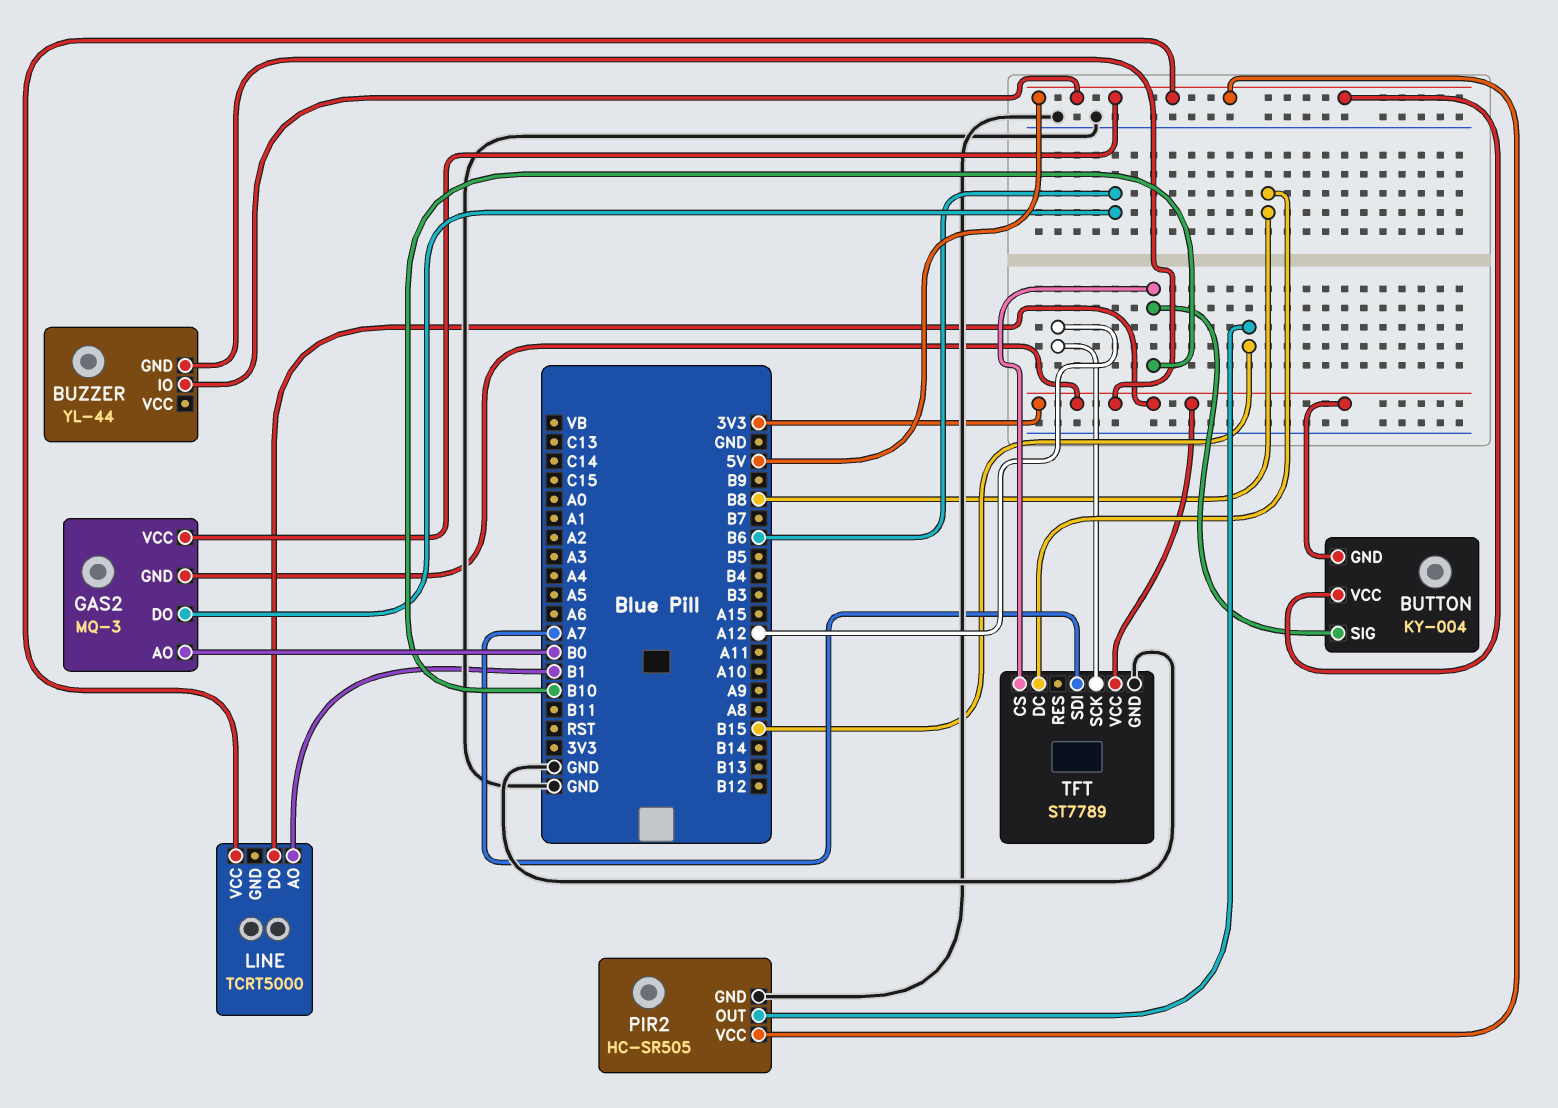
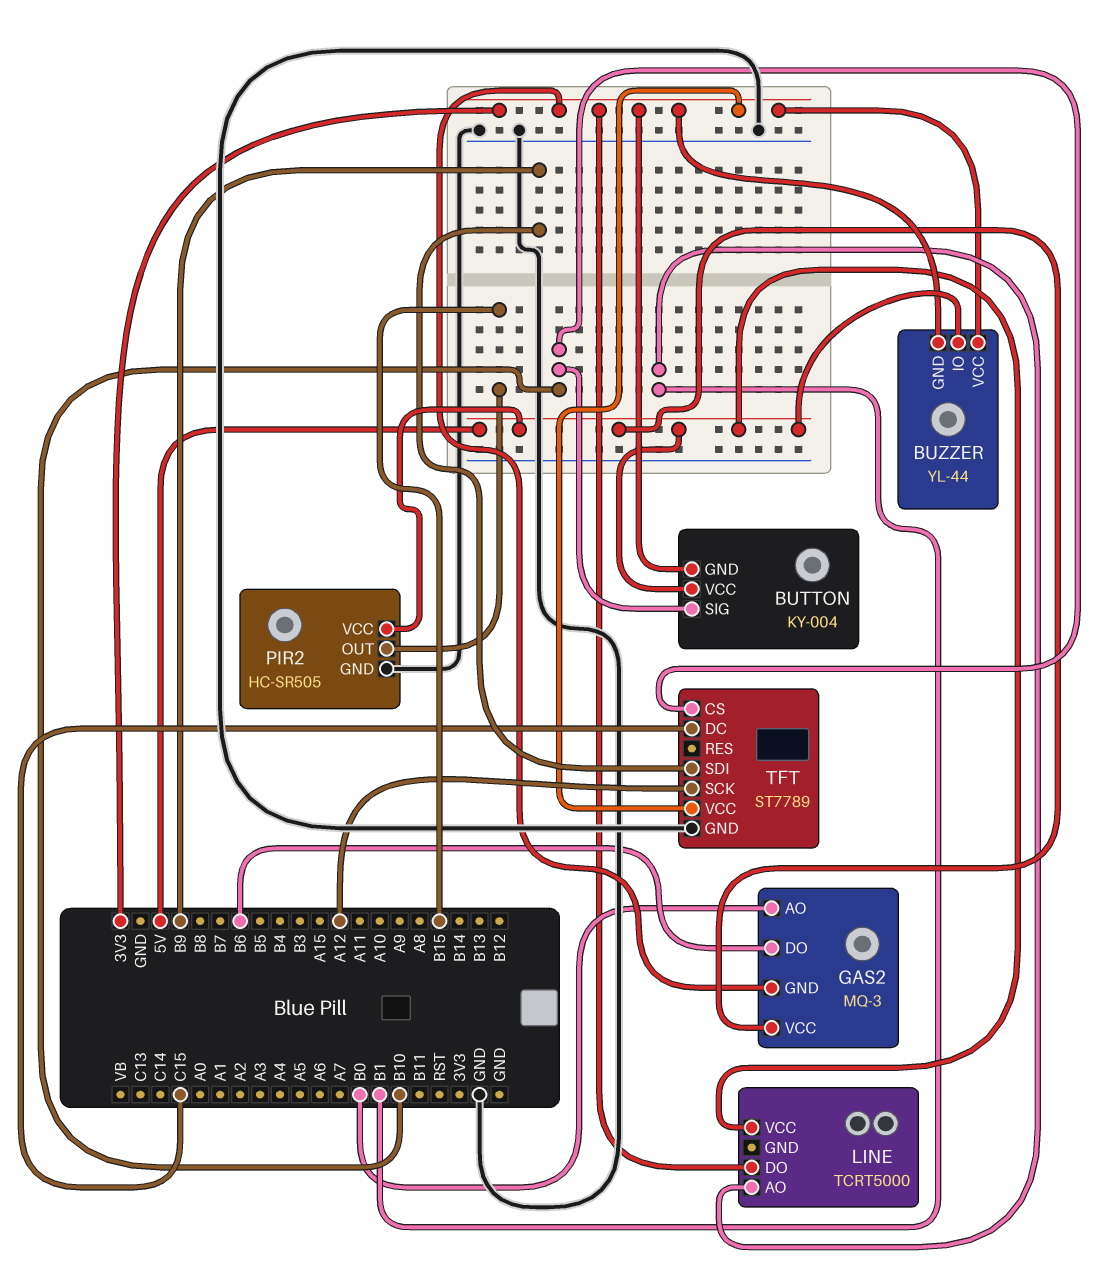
BUZZER pin VCC: none -> 3V3
TFT pin DC: B8 -> C15
TFT pin SDI: A7 -> B9

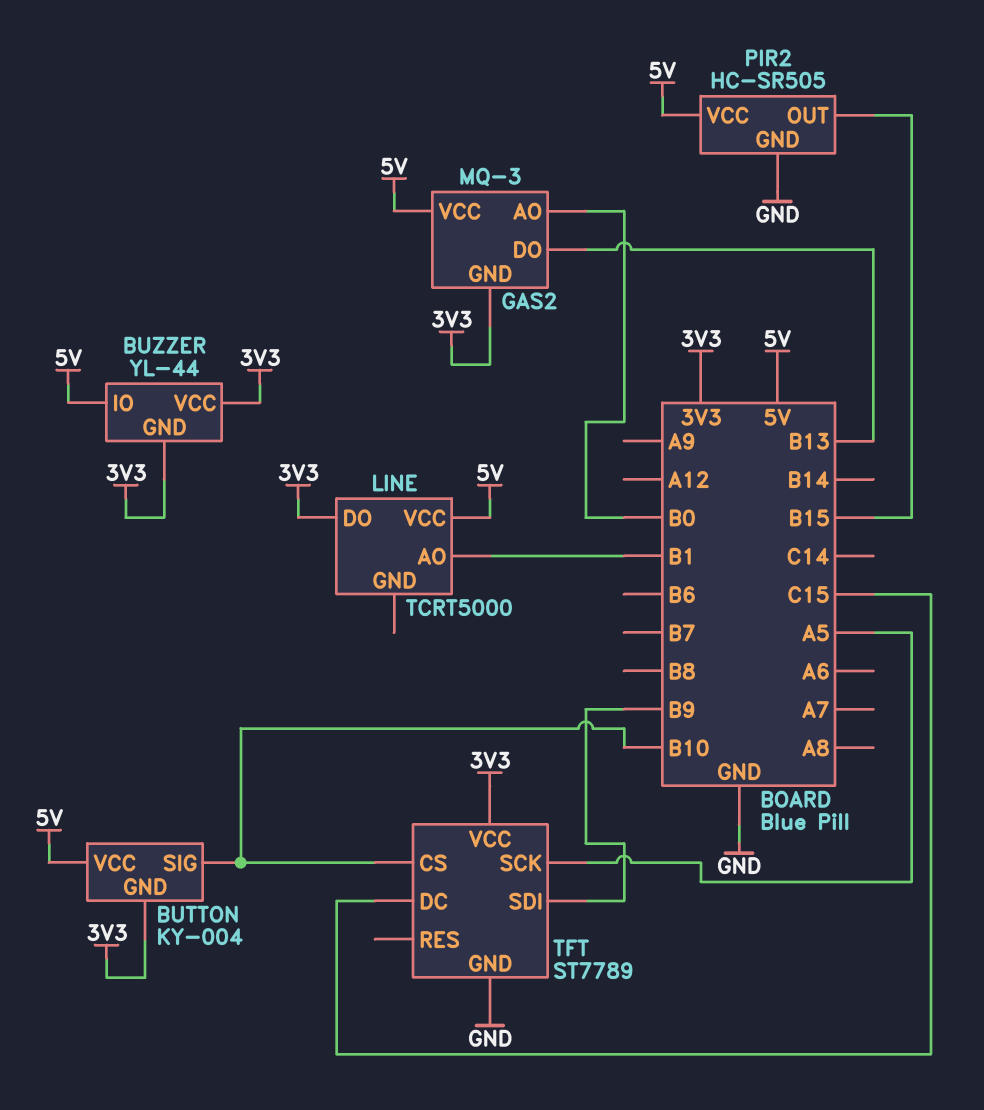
GAS2 pin DO: B6 -> B13
TFT pin SCK: A12 -> A5

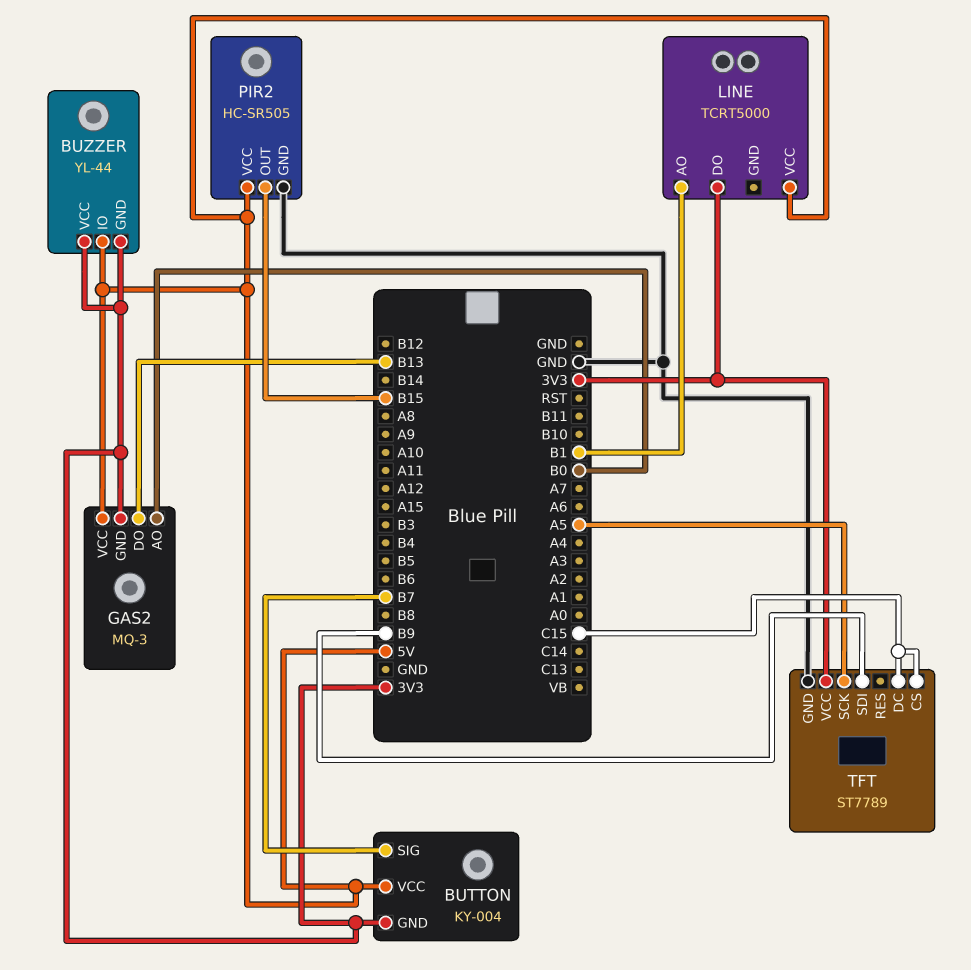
BUTTON pin SIG: B10 -> B7
TFT pin CS: B10 -> C15

